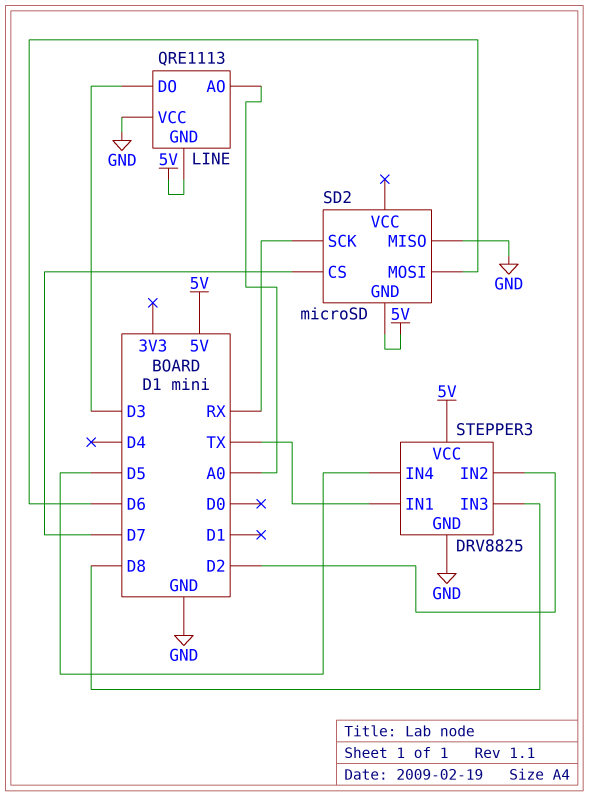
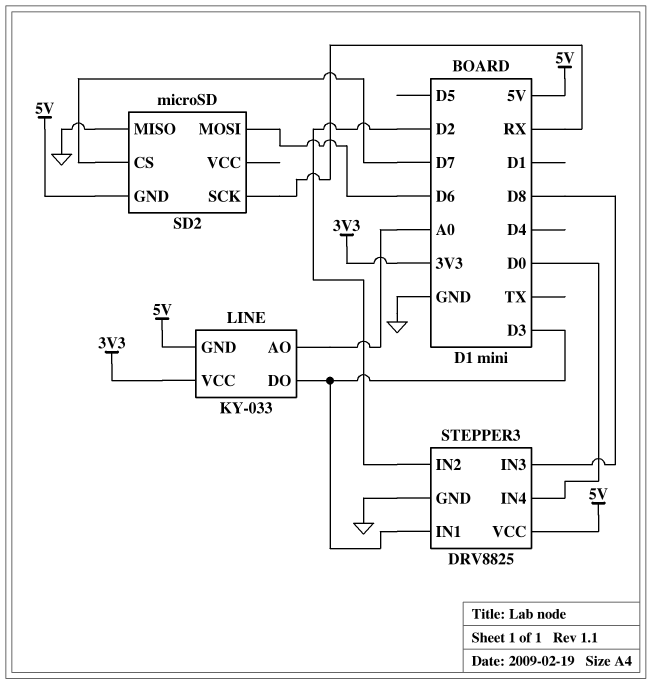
LINE: QRE1113 -> KY-033
LINE pin VCC: GND -> 3V3
STEPPER3 pin IN1: TX -> D3
STEPPER3 pin IN4: D5 -> D0

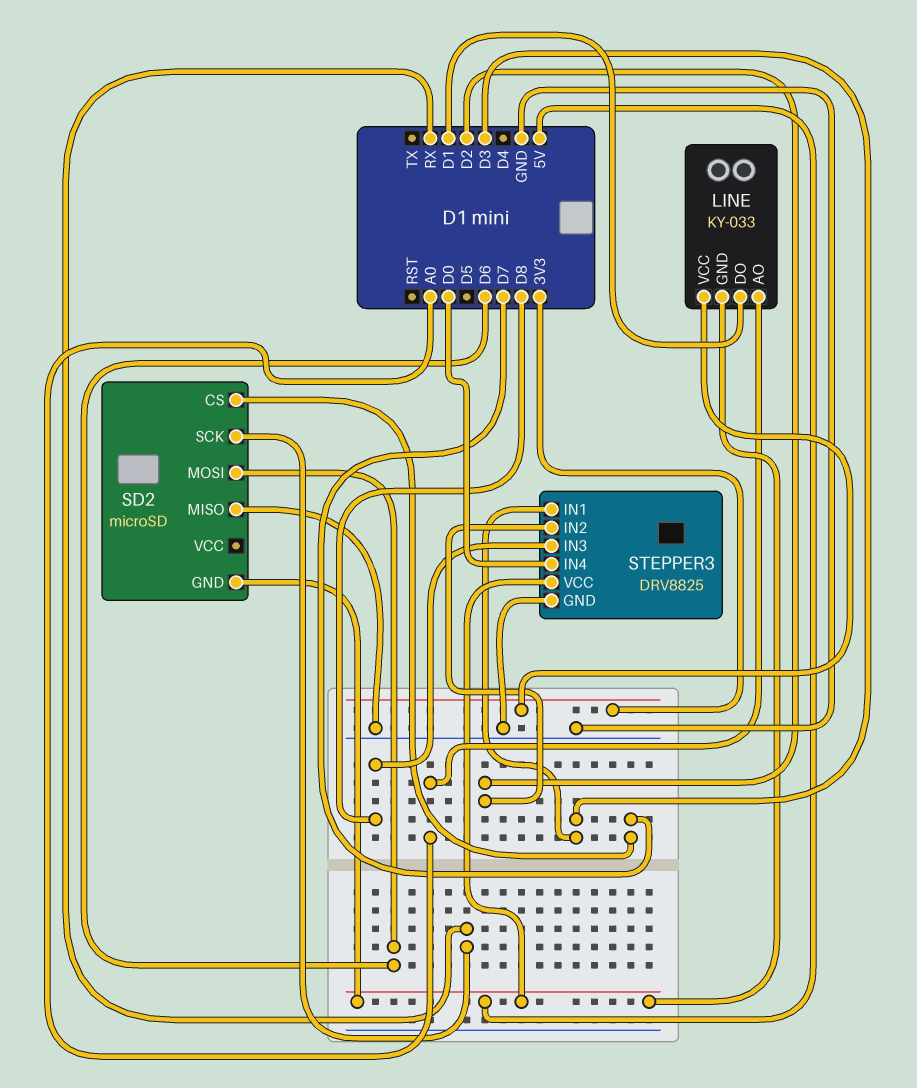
LINE pin DO: D3 -> D1

